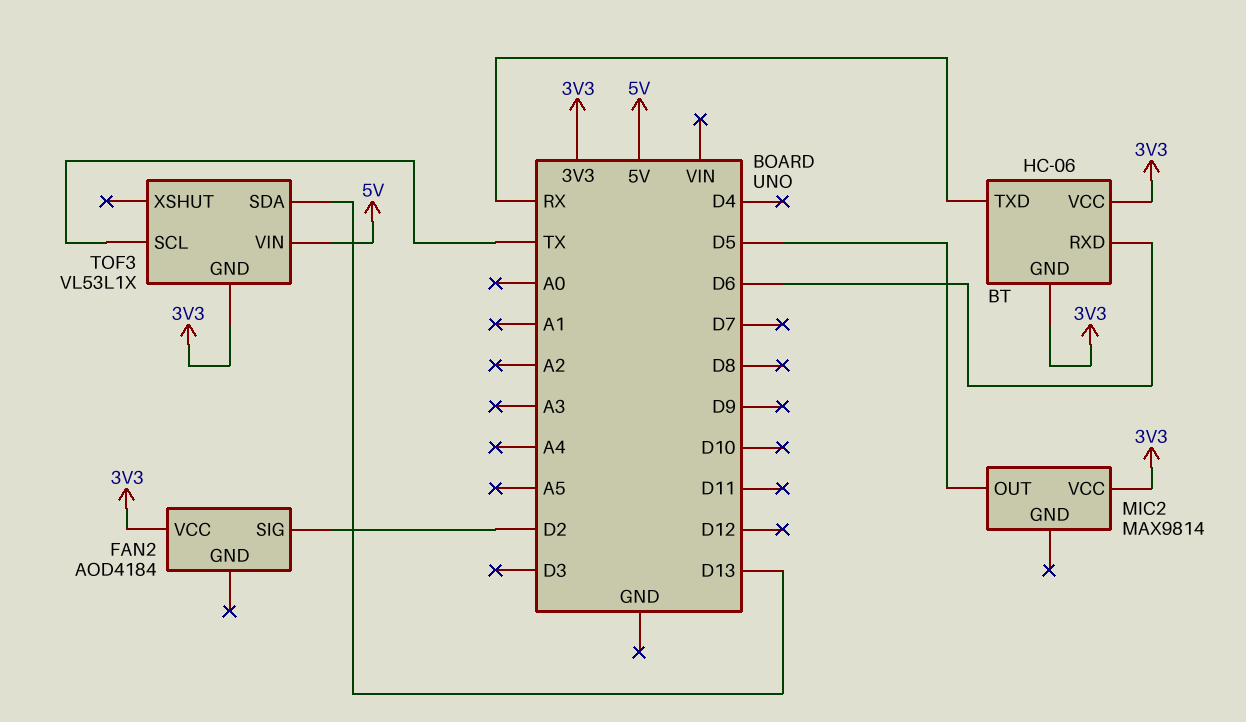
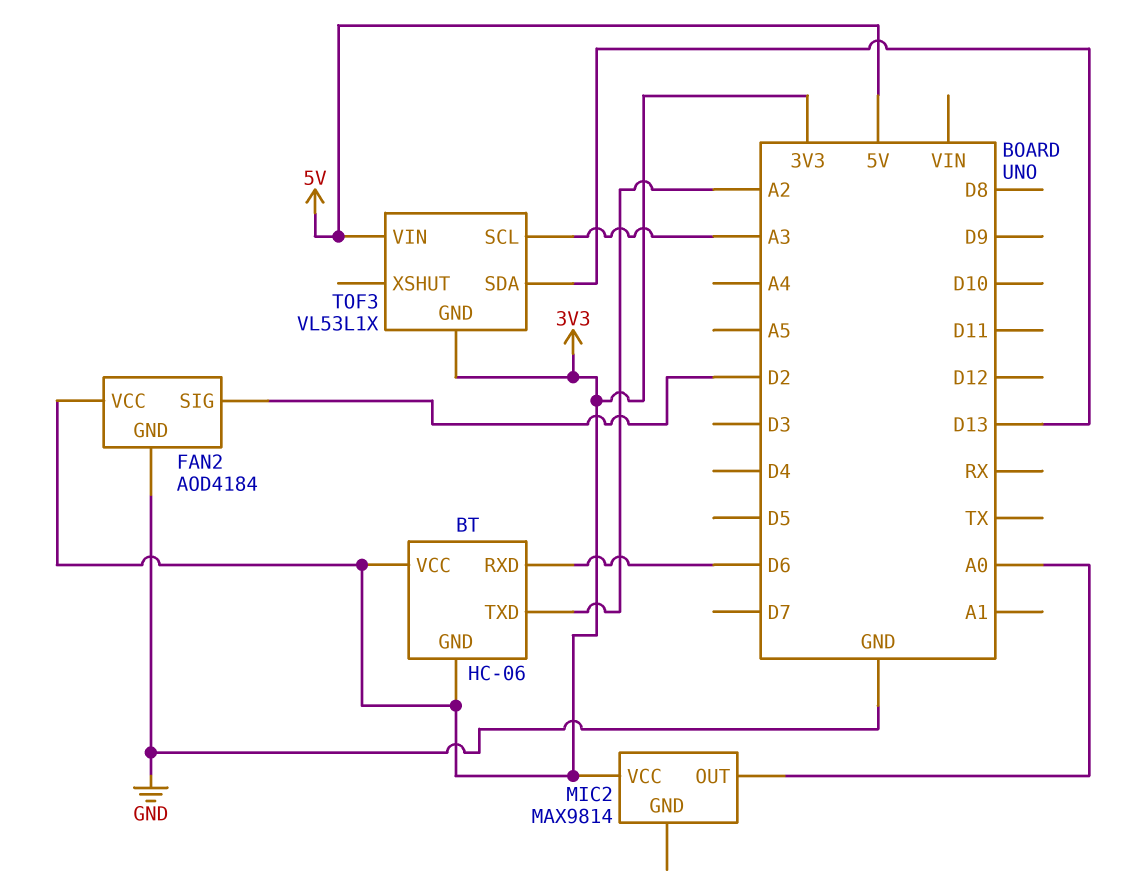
BT pin TXD: RX -> A2
FAN2 pin GND: none -> GND
MIC2 pin OUT: D5 -> A0
TOF3 pin SCL: TX -> A3

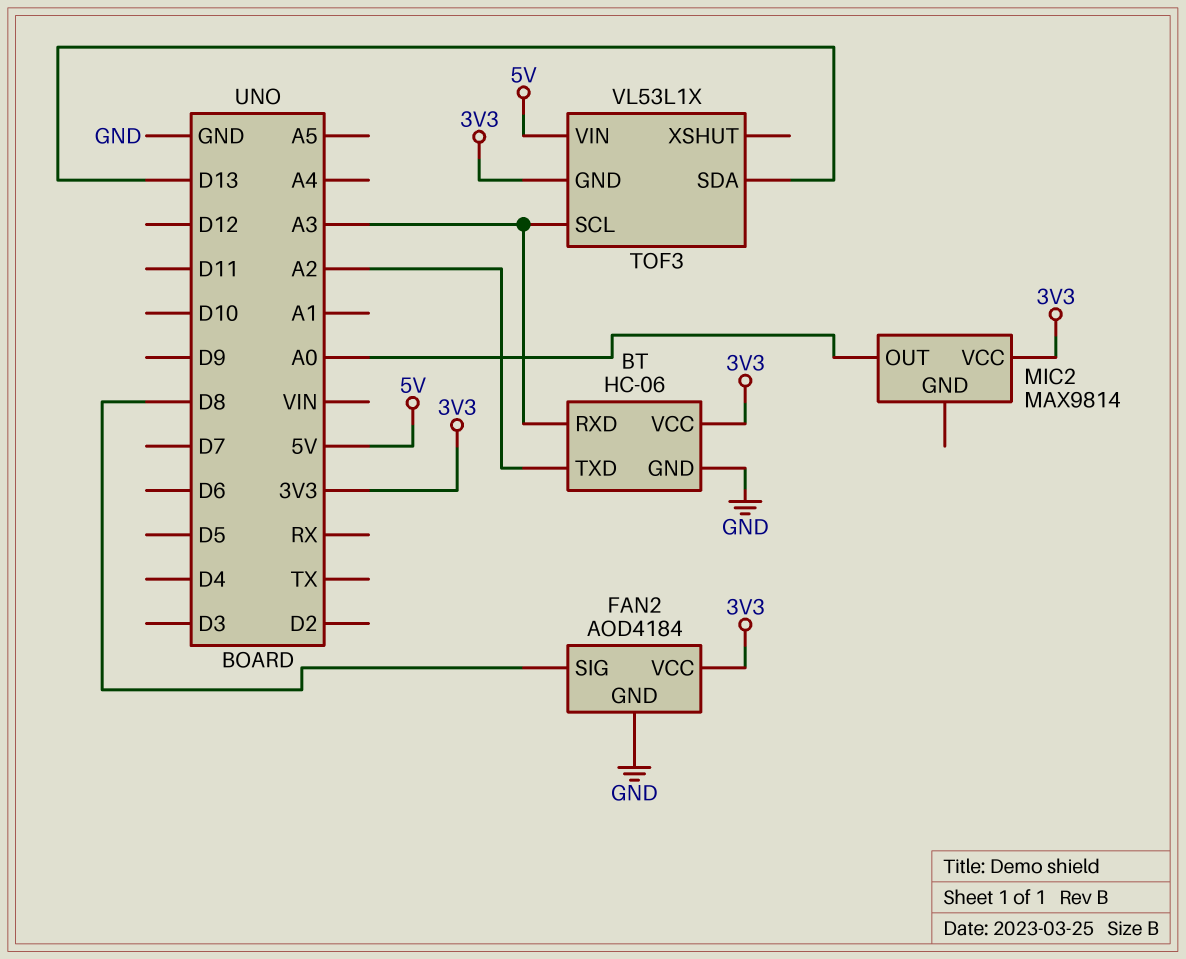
BT pin GND: 3V3 -> GND
BT pin RXD: D6 -> A3
FAN2 pin SIG: D2 -> D8

